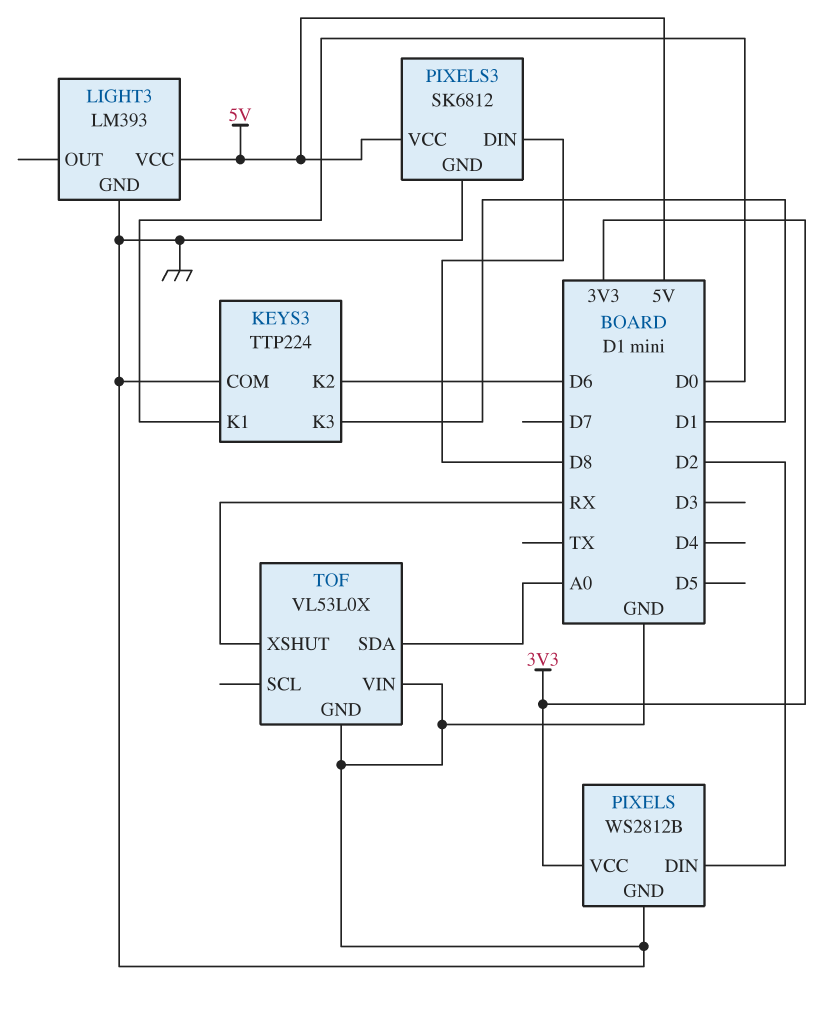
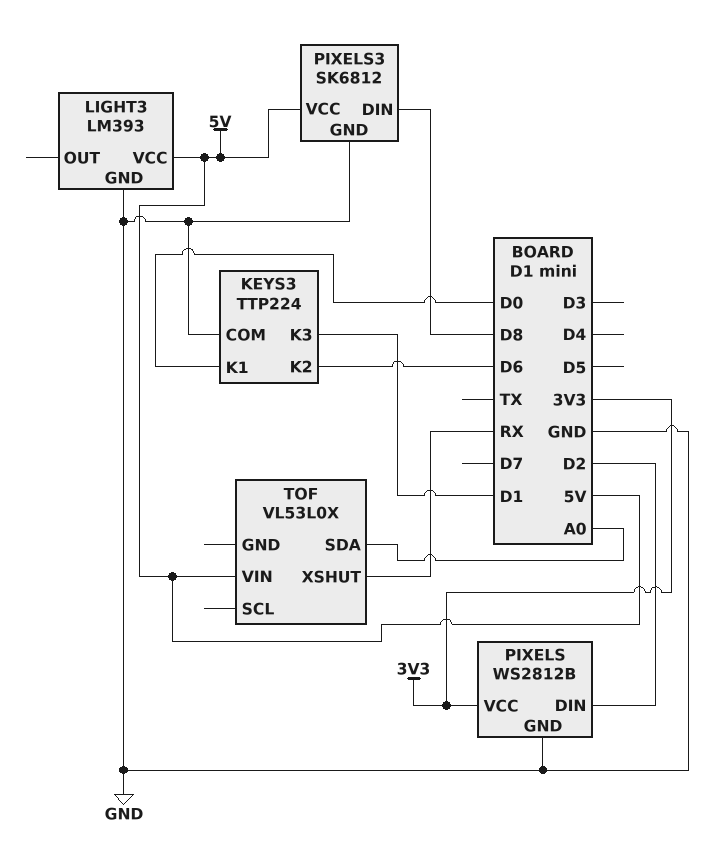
TOF pin GND: GND -> none
TOF pin VIN: GND -> 5V

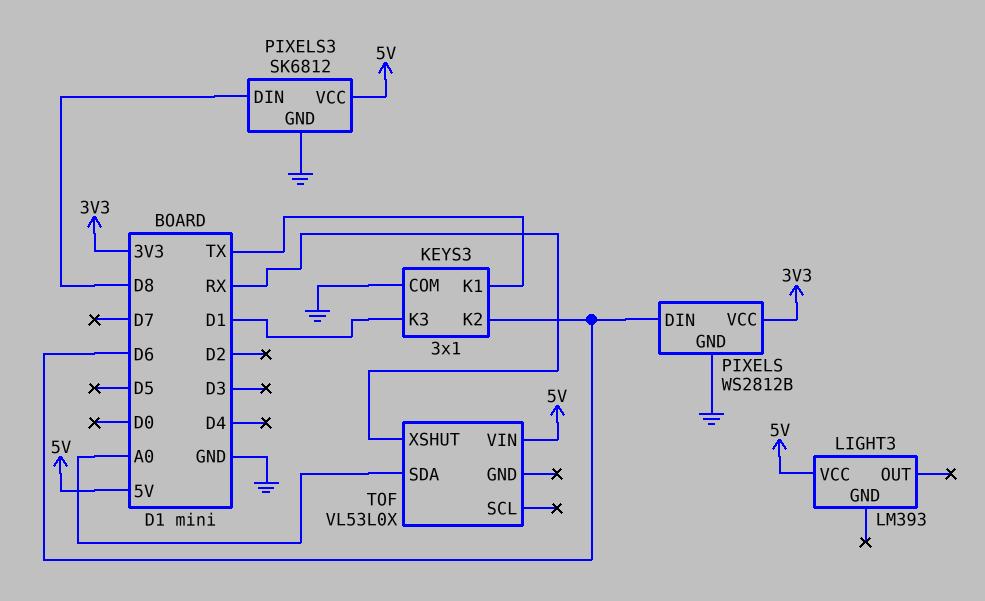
KEYS3: TTP224 -> 3x1
KEYS3 pin K1: D0 -> TX
LIGHT3 pin GND: GND -> none
PIXELS pin DIN: D2 -> D6

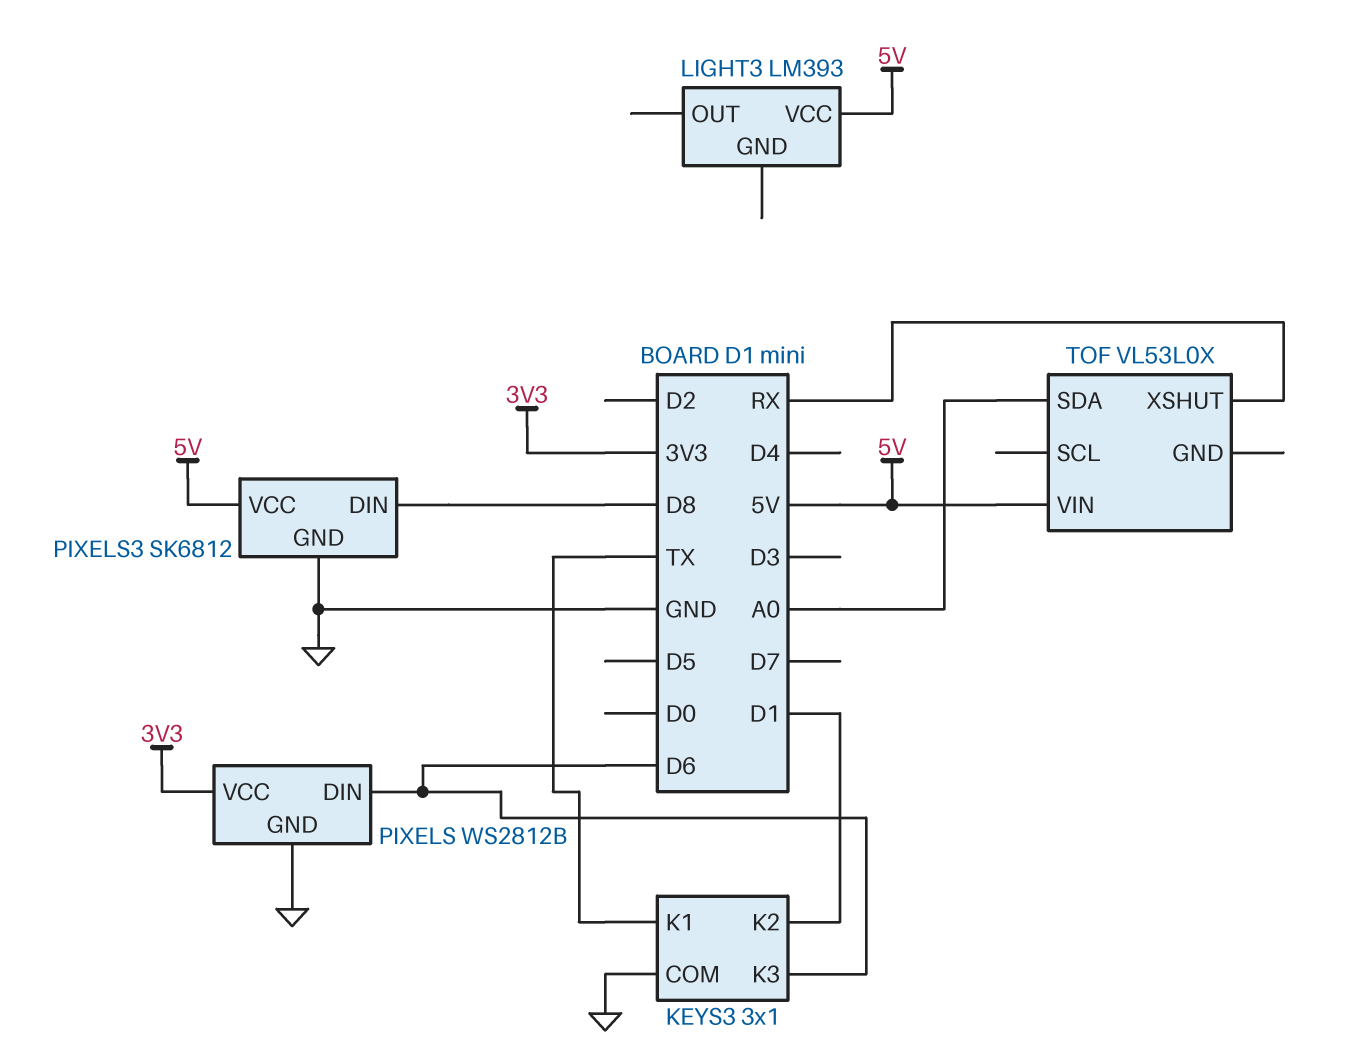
KEYS3 pin K2: D6 -> D1
KEYS3 pin K3: D1 -> D6

